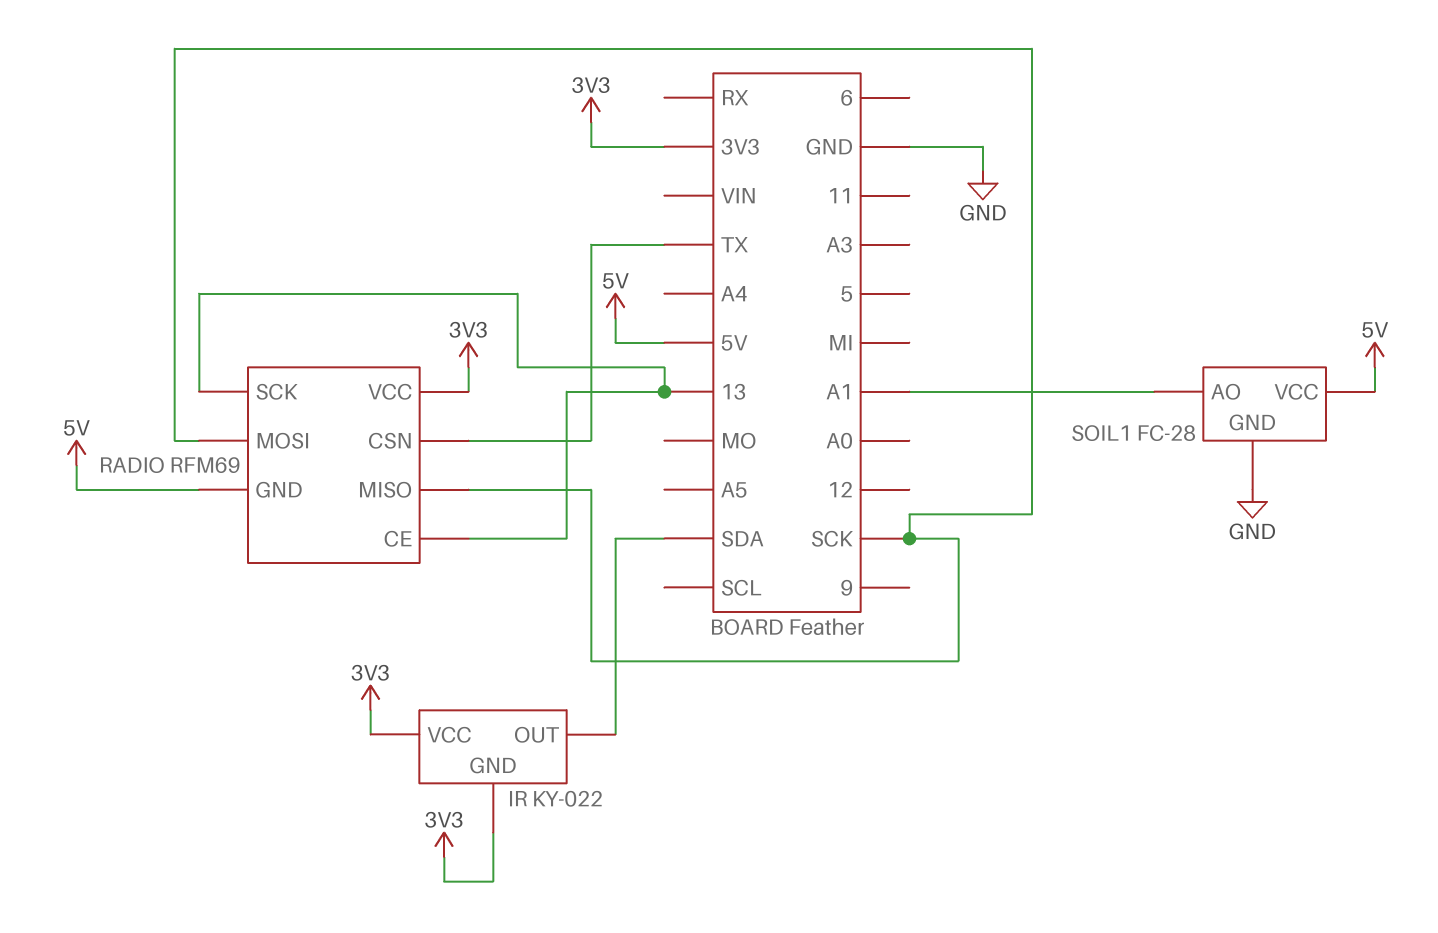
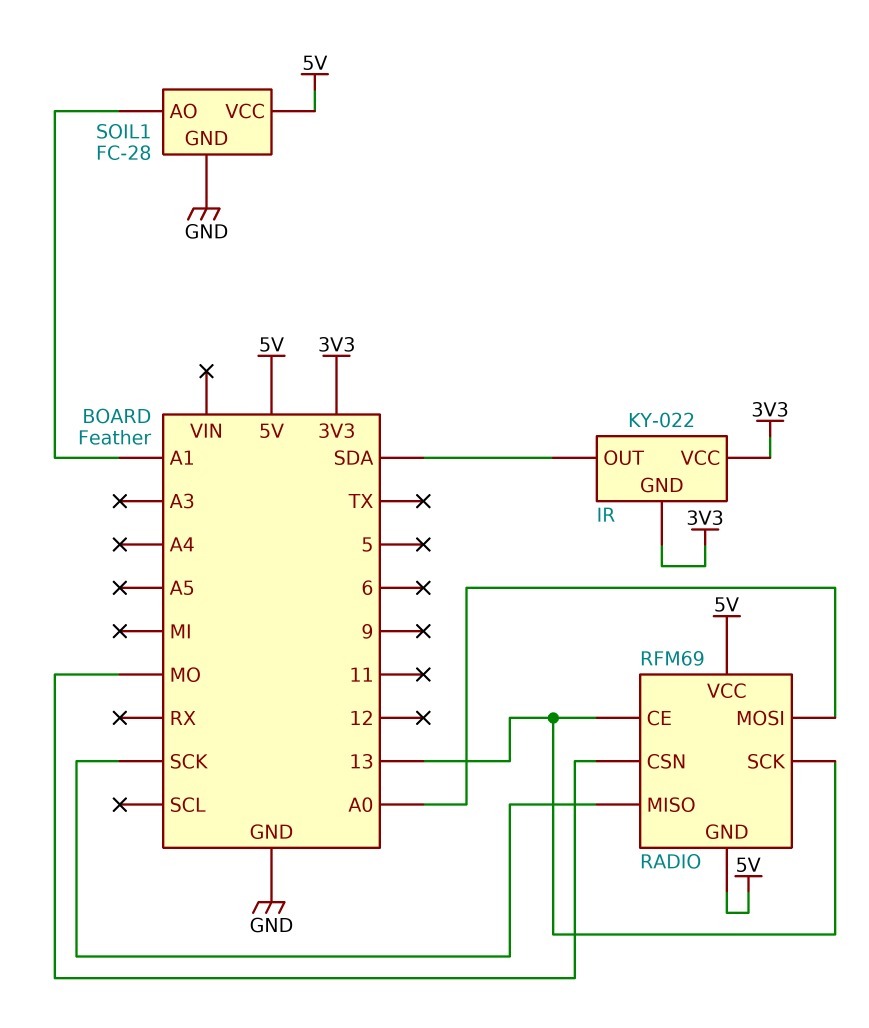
RADIO pin CSN: TX -> MO
RADIO pin MOSI: SCK -> A0
RADIO pin VCC: 3V3 -> 5V

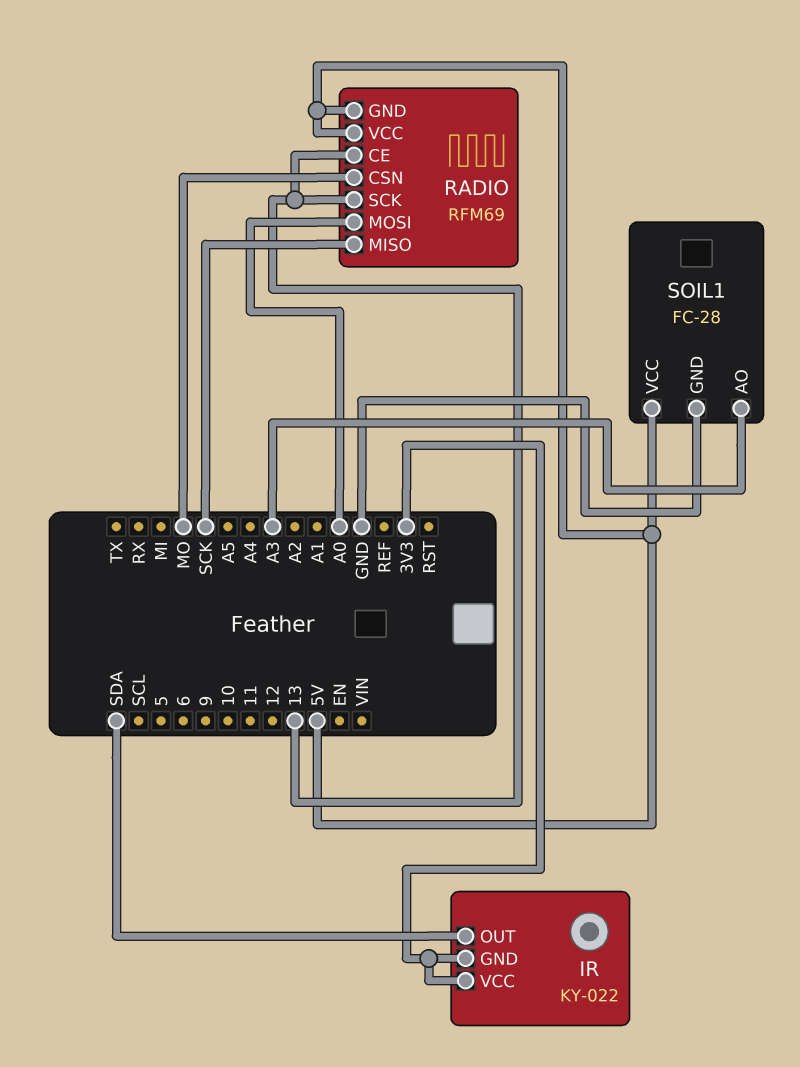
SOIL1 pin AO: A1 -> A3

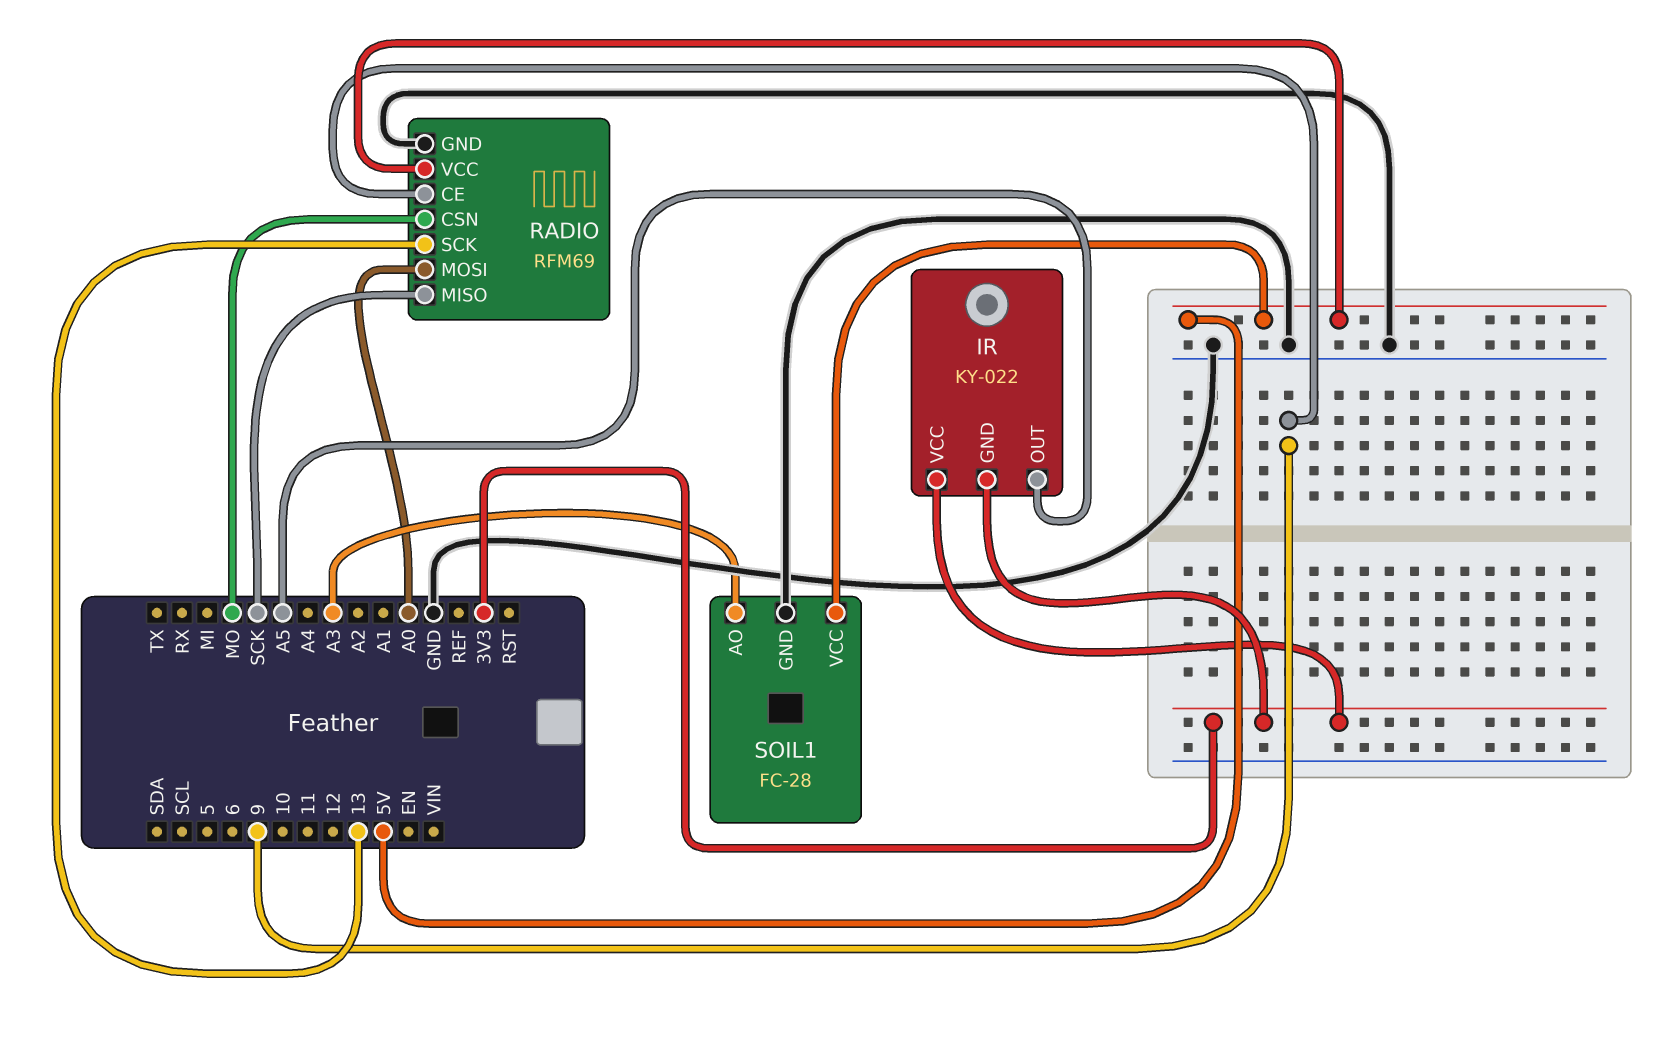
IR pin OUT: SDA -> A5
RADIO pin CE: 13 -> 9
RADIO pin GND: 5V -> GND

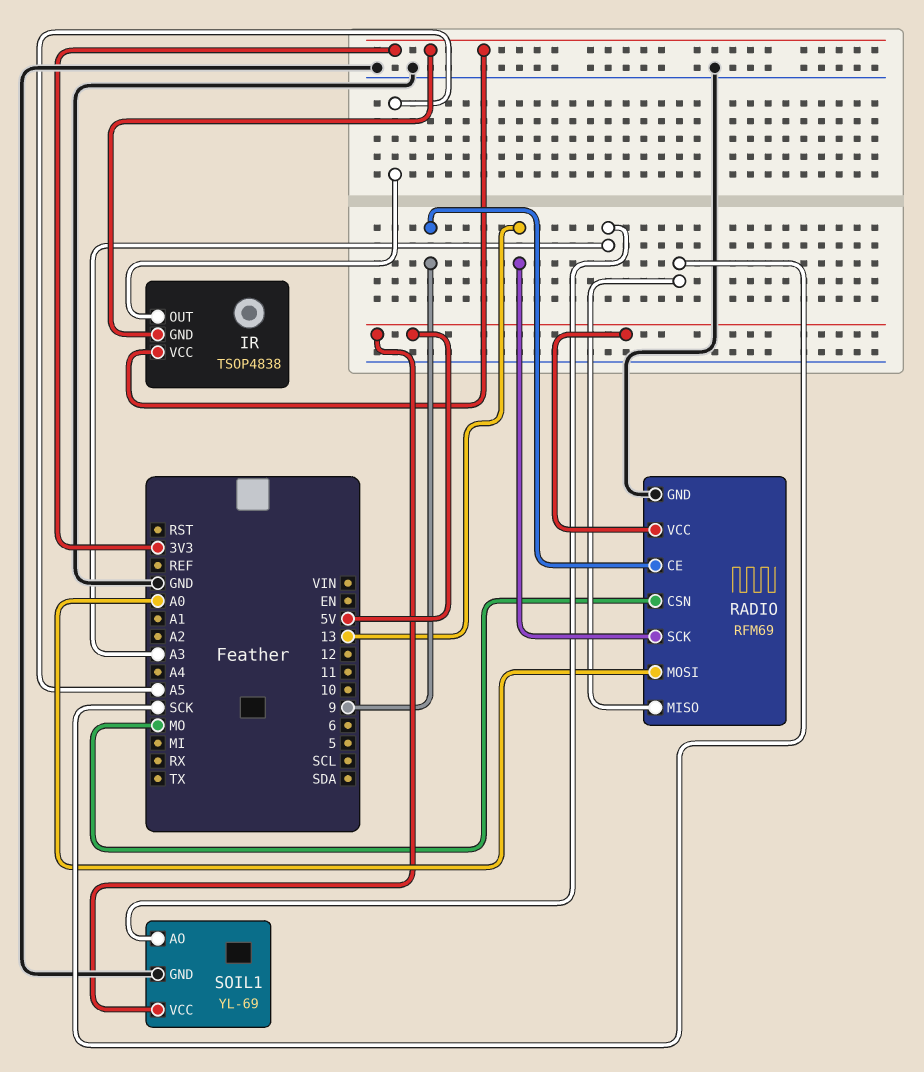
IR: KY-022 -> TSOP4838
SOIL1: FC-28 -> YL-69

